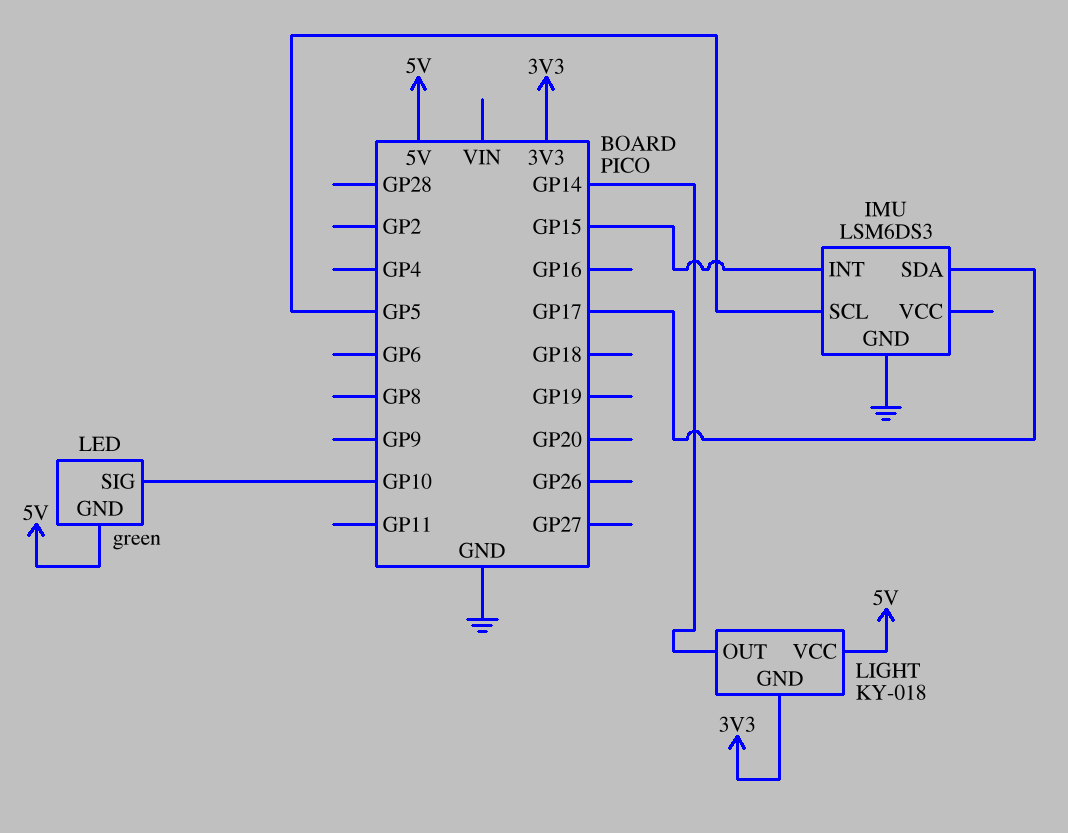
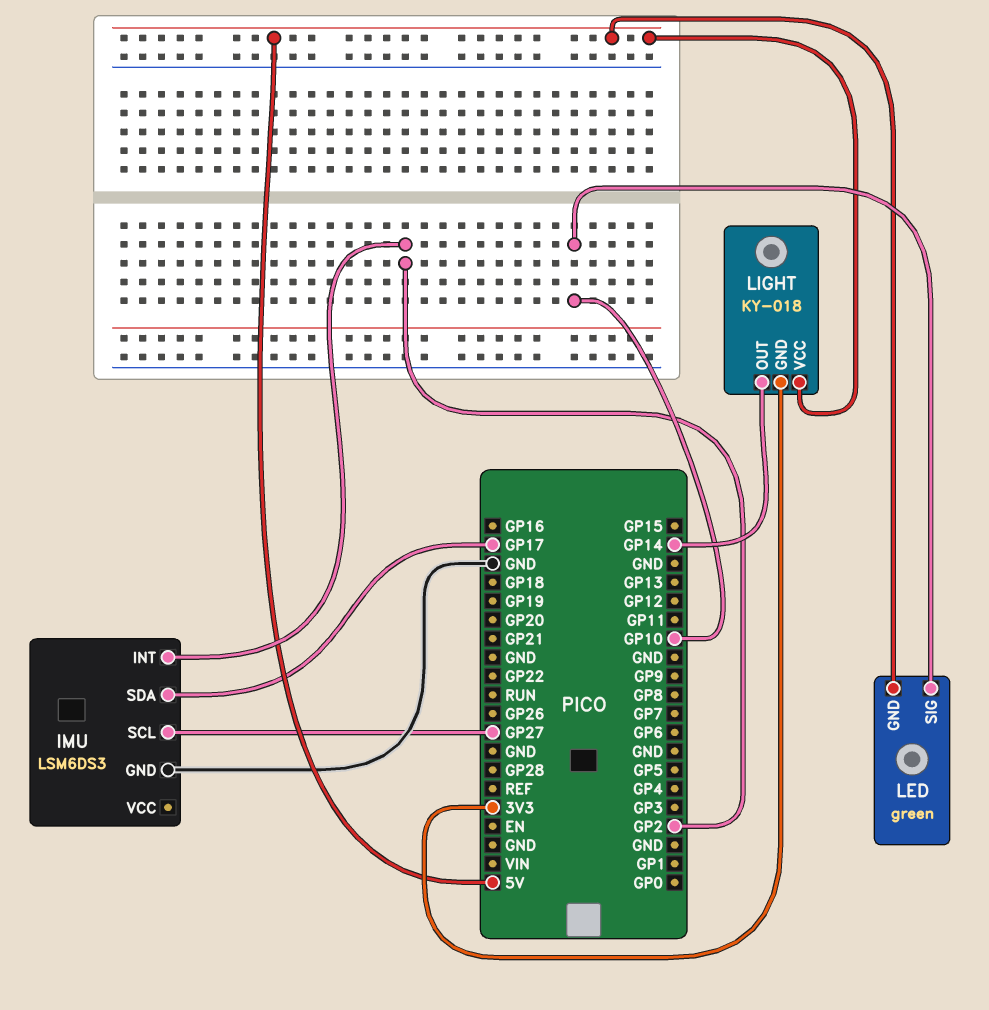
IMU pin INT: GP15 -> GP2
IMU pin SCL: GP5 -> GP27

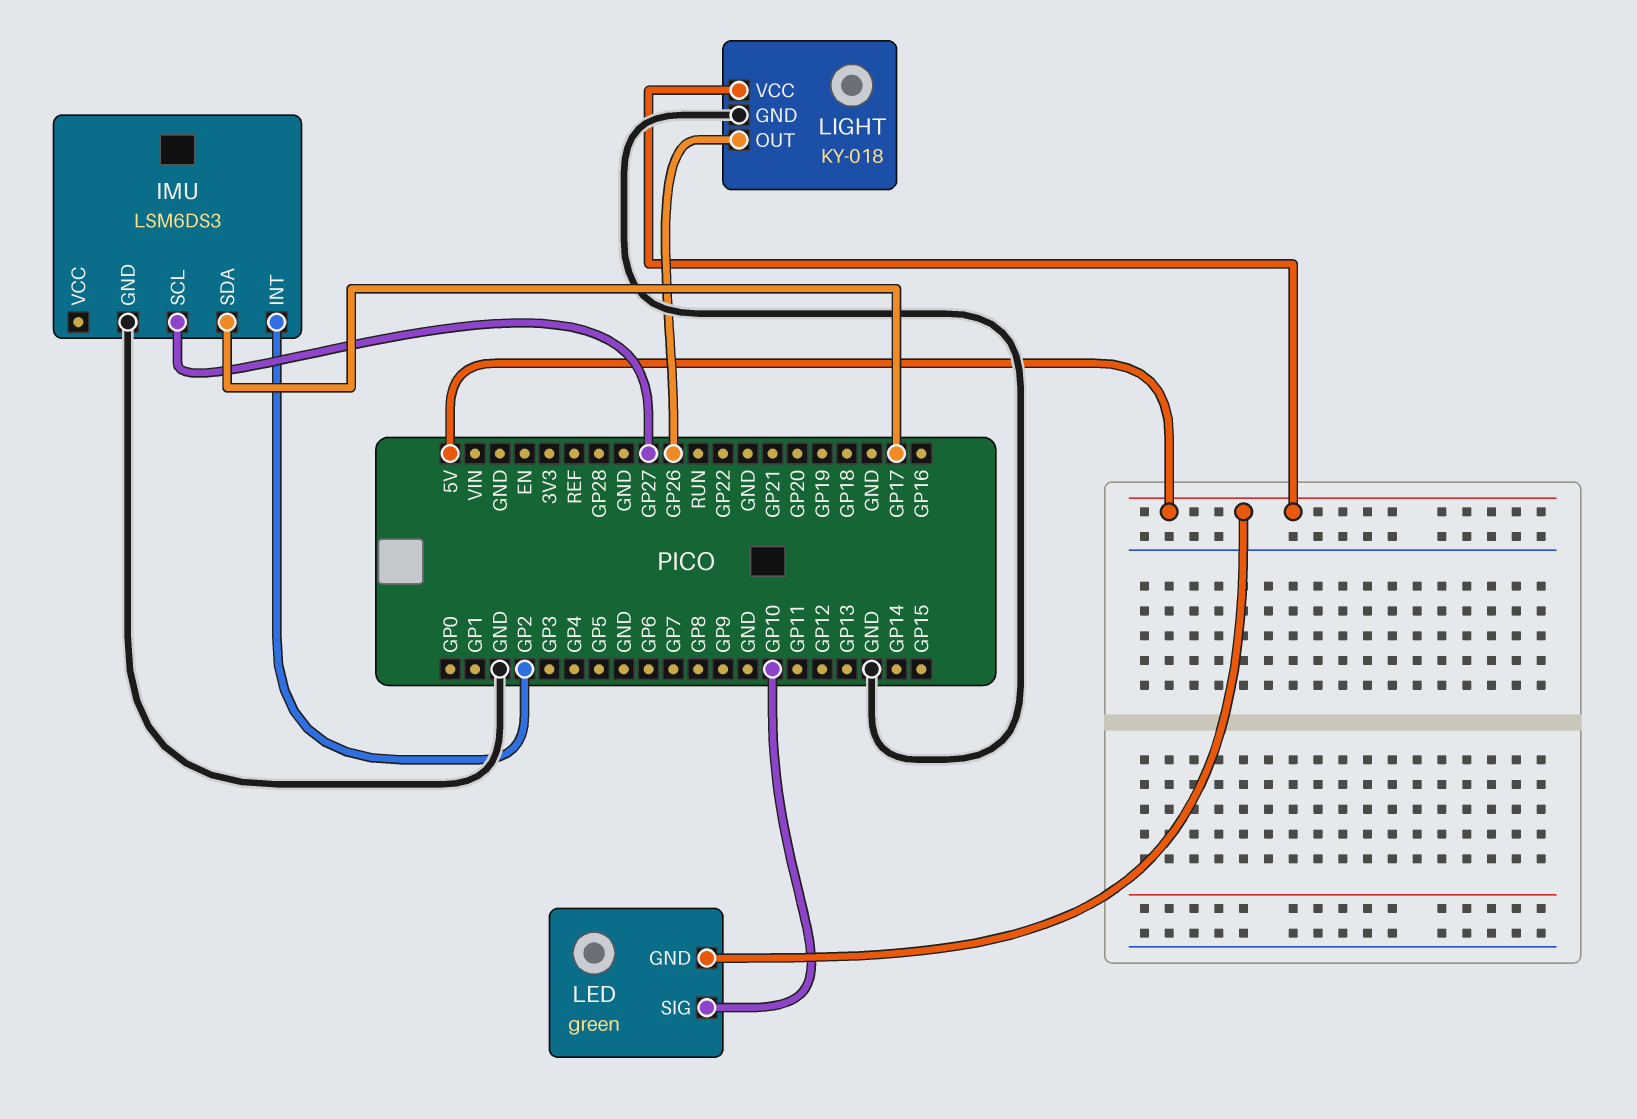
LIGHT pin GND: 3V3 -> GND
LIGHT pin OUT: GP14 -> GP26

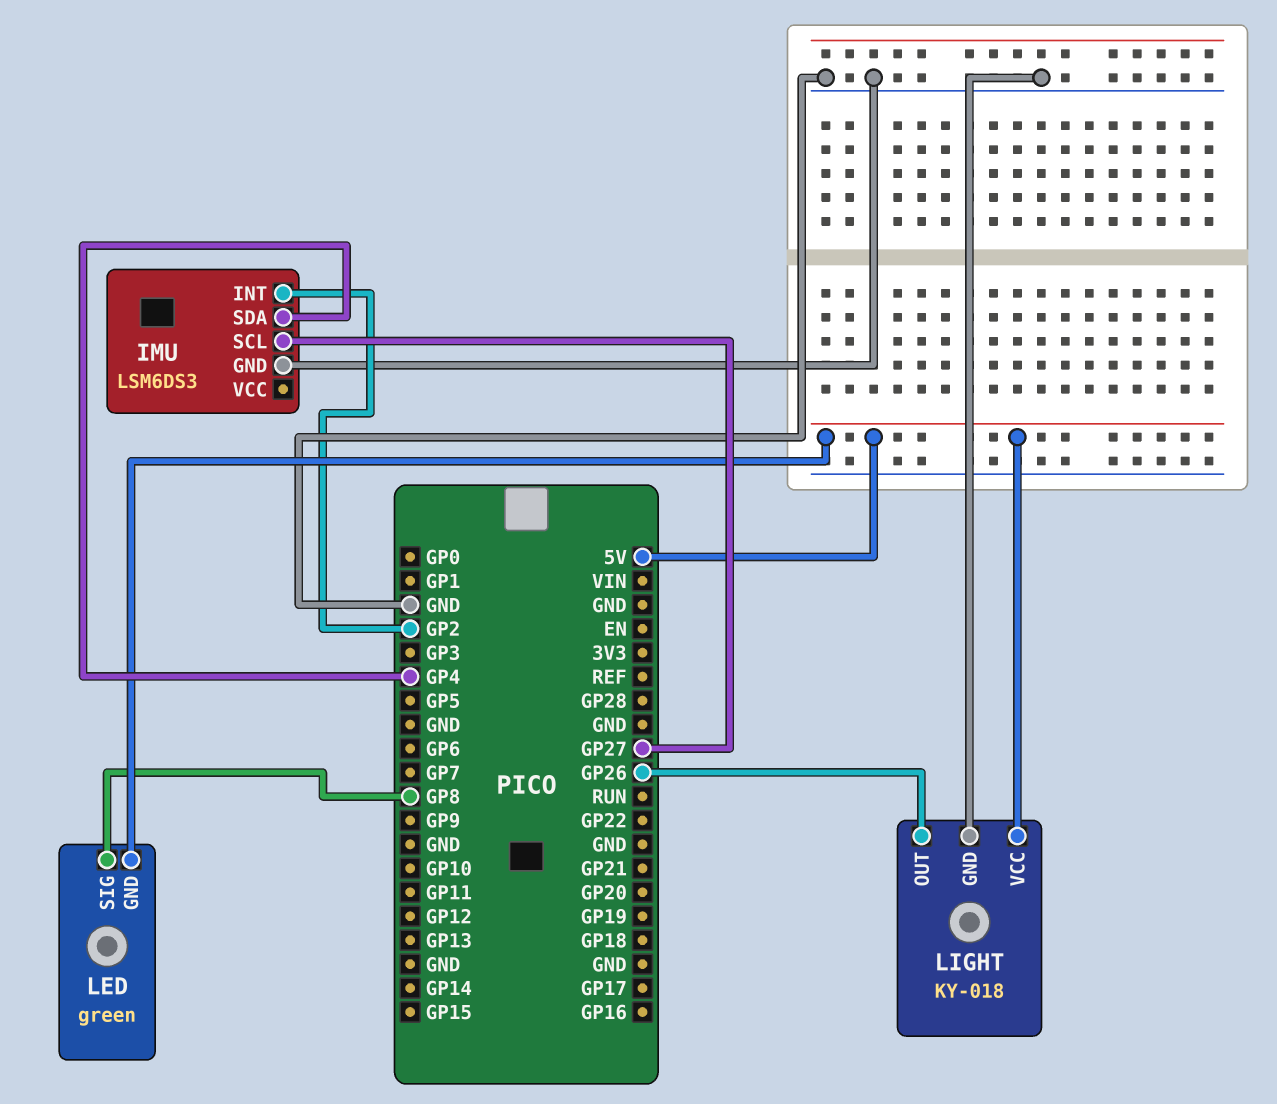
IMU pin SDA: GP17 -> GP4
LED pin SIG: GP10 -> GP8

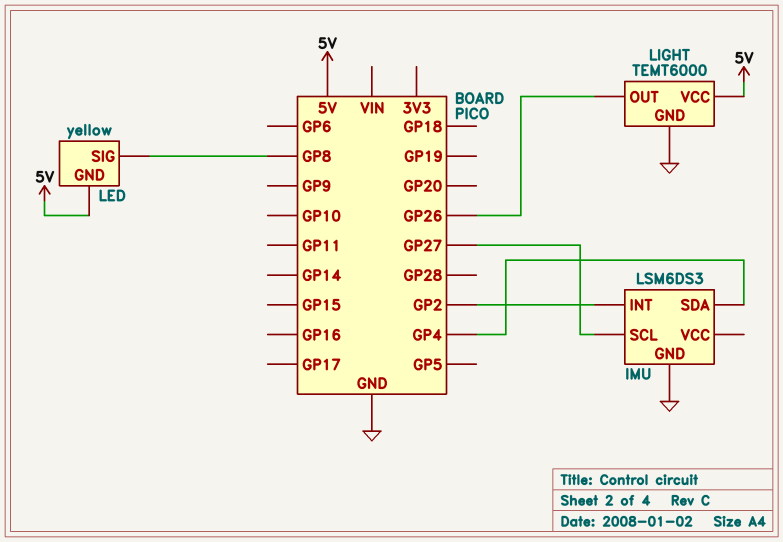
LED: green -> yellow
LIGHT: KY-018 -> TEMT6000

